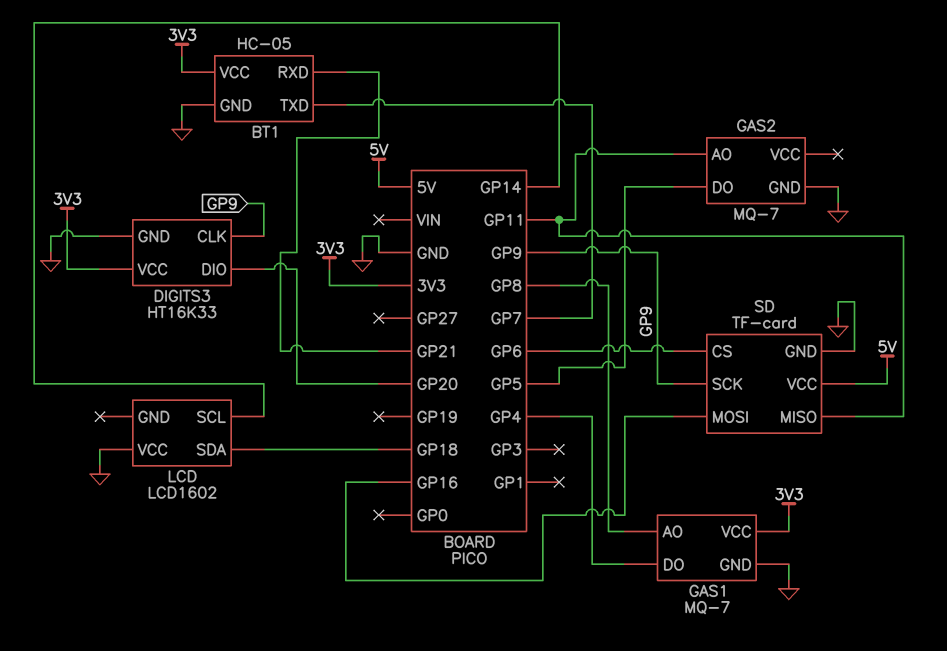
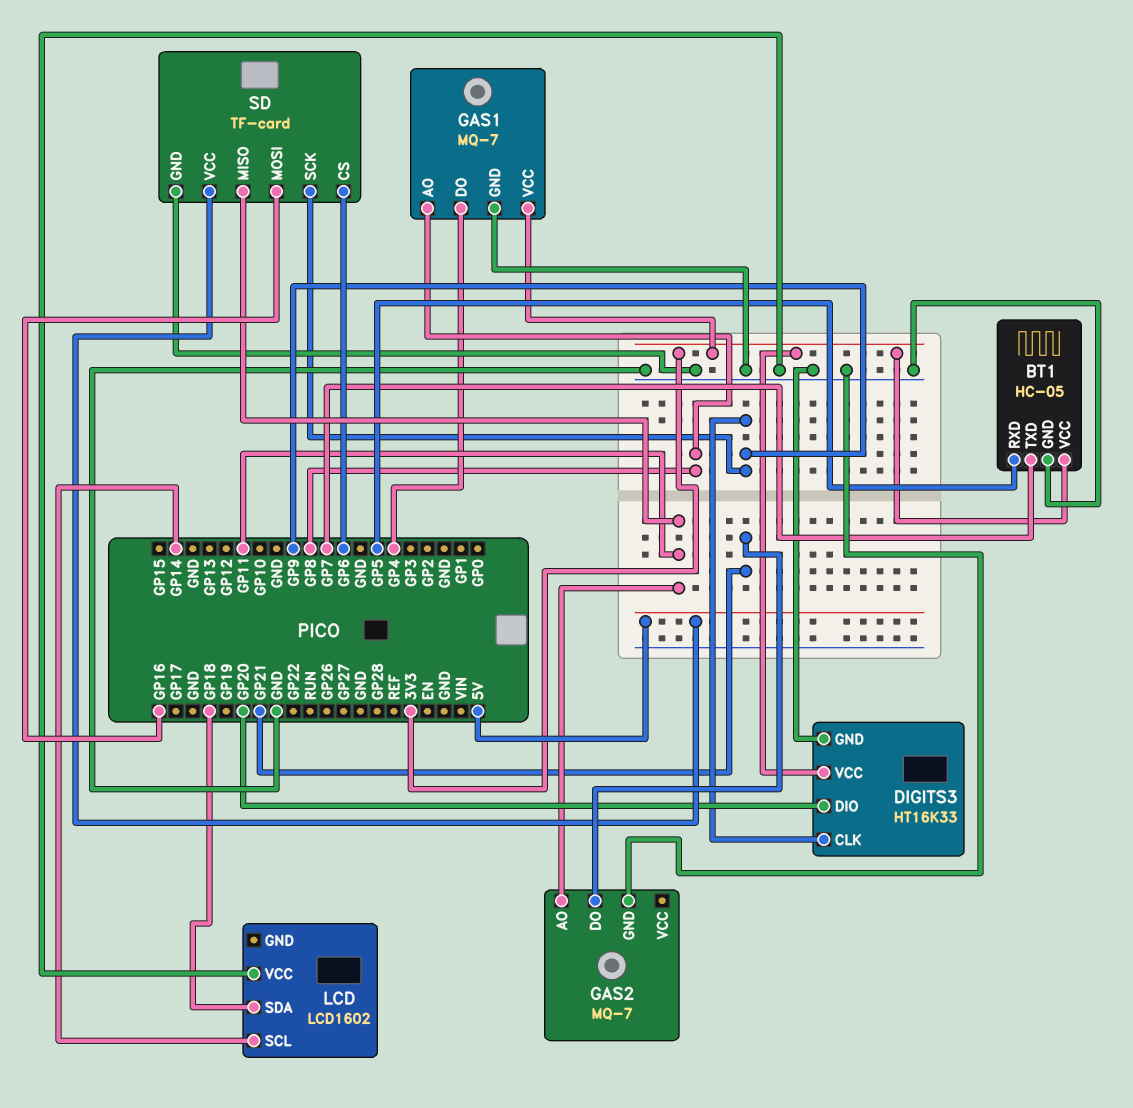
BT1 pin RXD: GP21 -> GP5
GAS2 pin DO: GP5 -> GP21

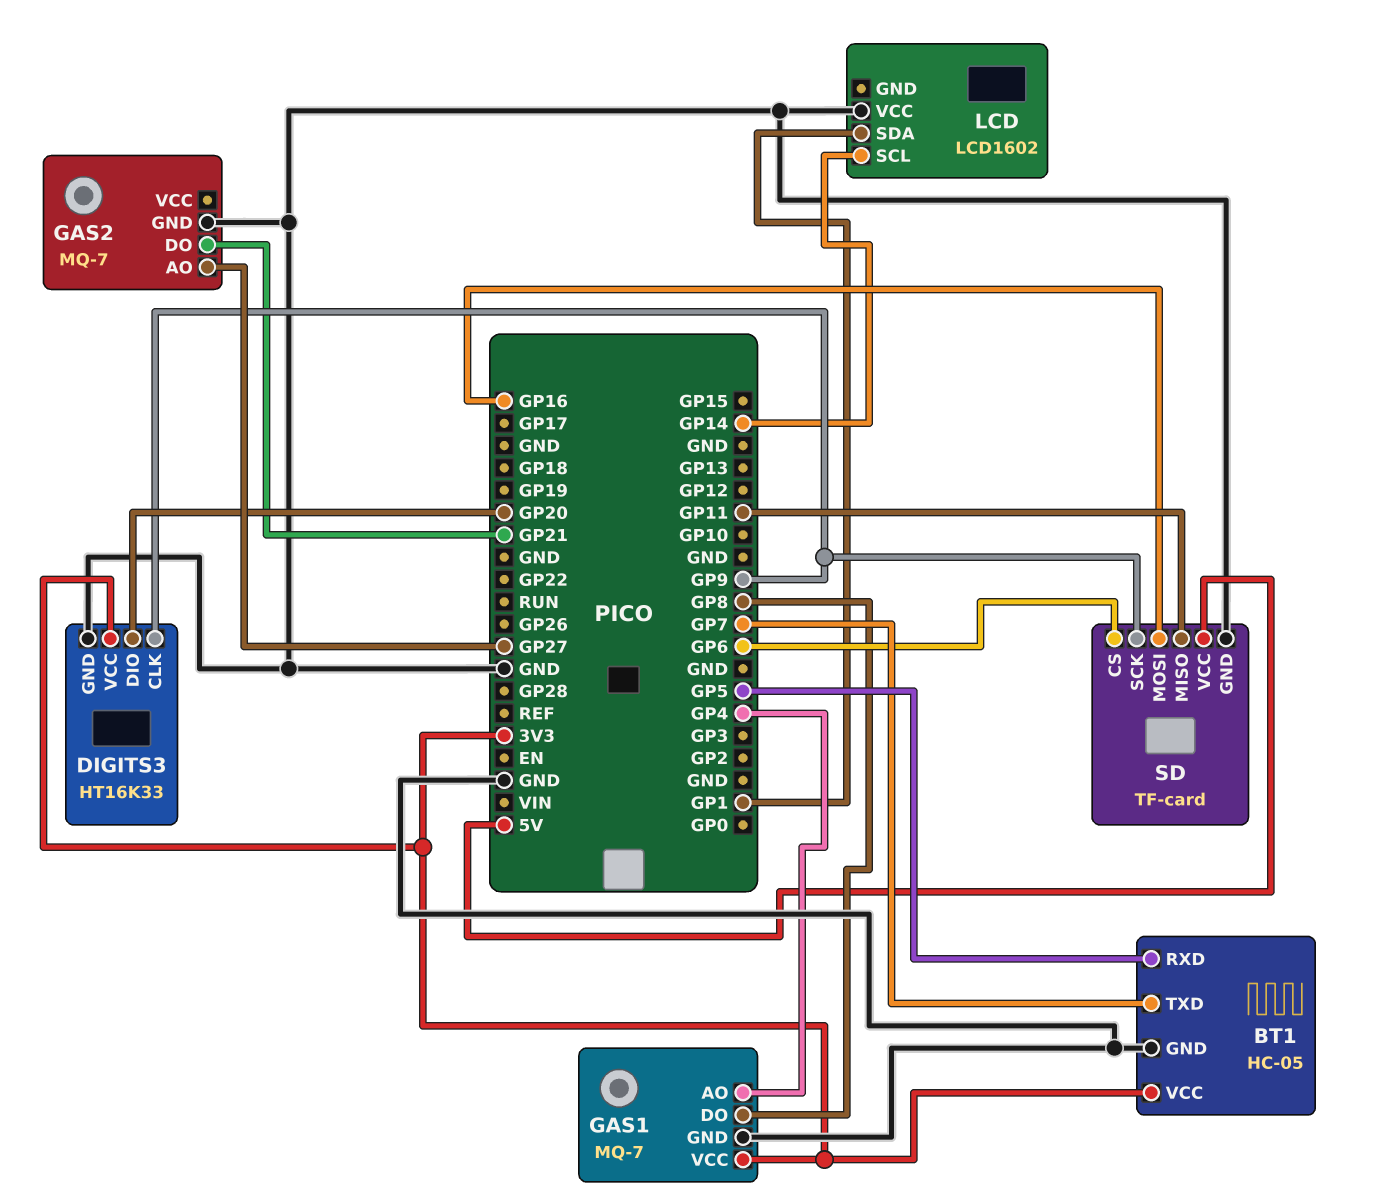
GAS1 pin AO: GP8 -> GP4
GAS1 pin DO: GP4 -> GP8
GAS2 pin AO: GP11 -> GP27
LCD pin SDA: GP18 -> GP1

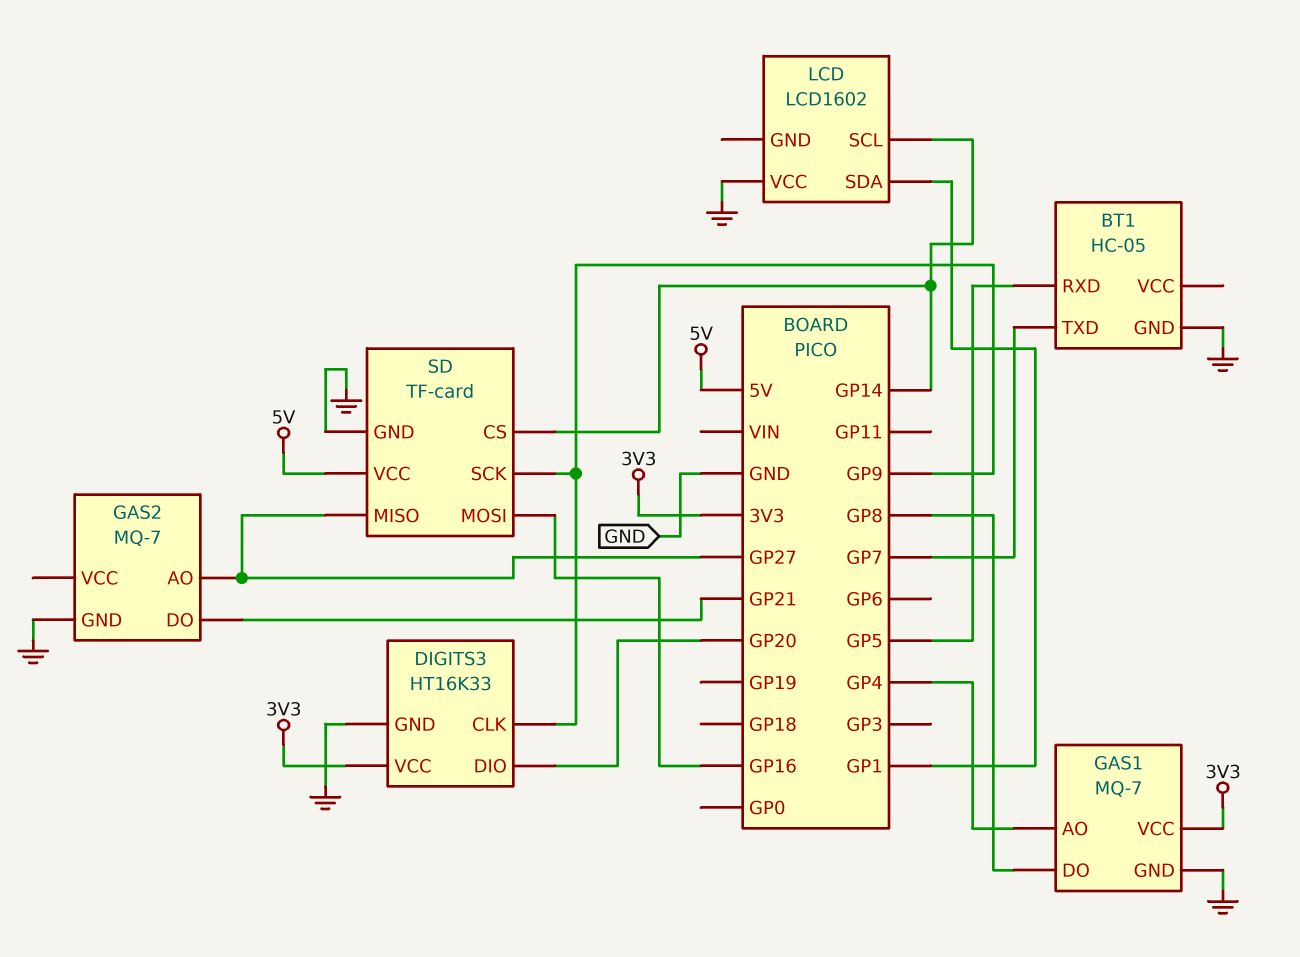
BT1 pin VCC: 3V3 -> none
SD pin CS: GP6 -> GP14
SD pin MISO: GP11 -> GP27

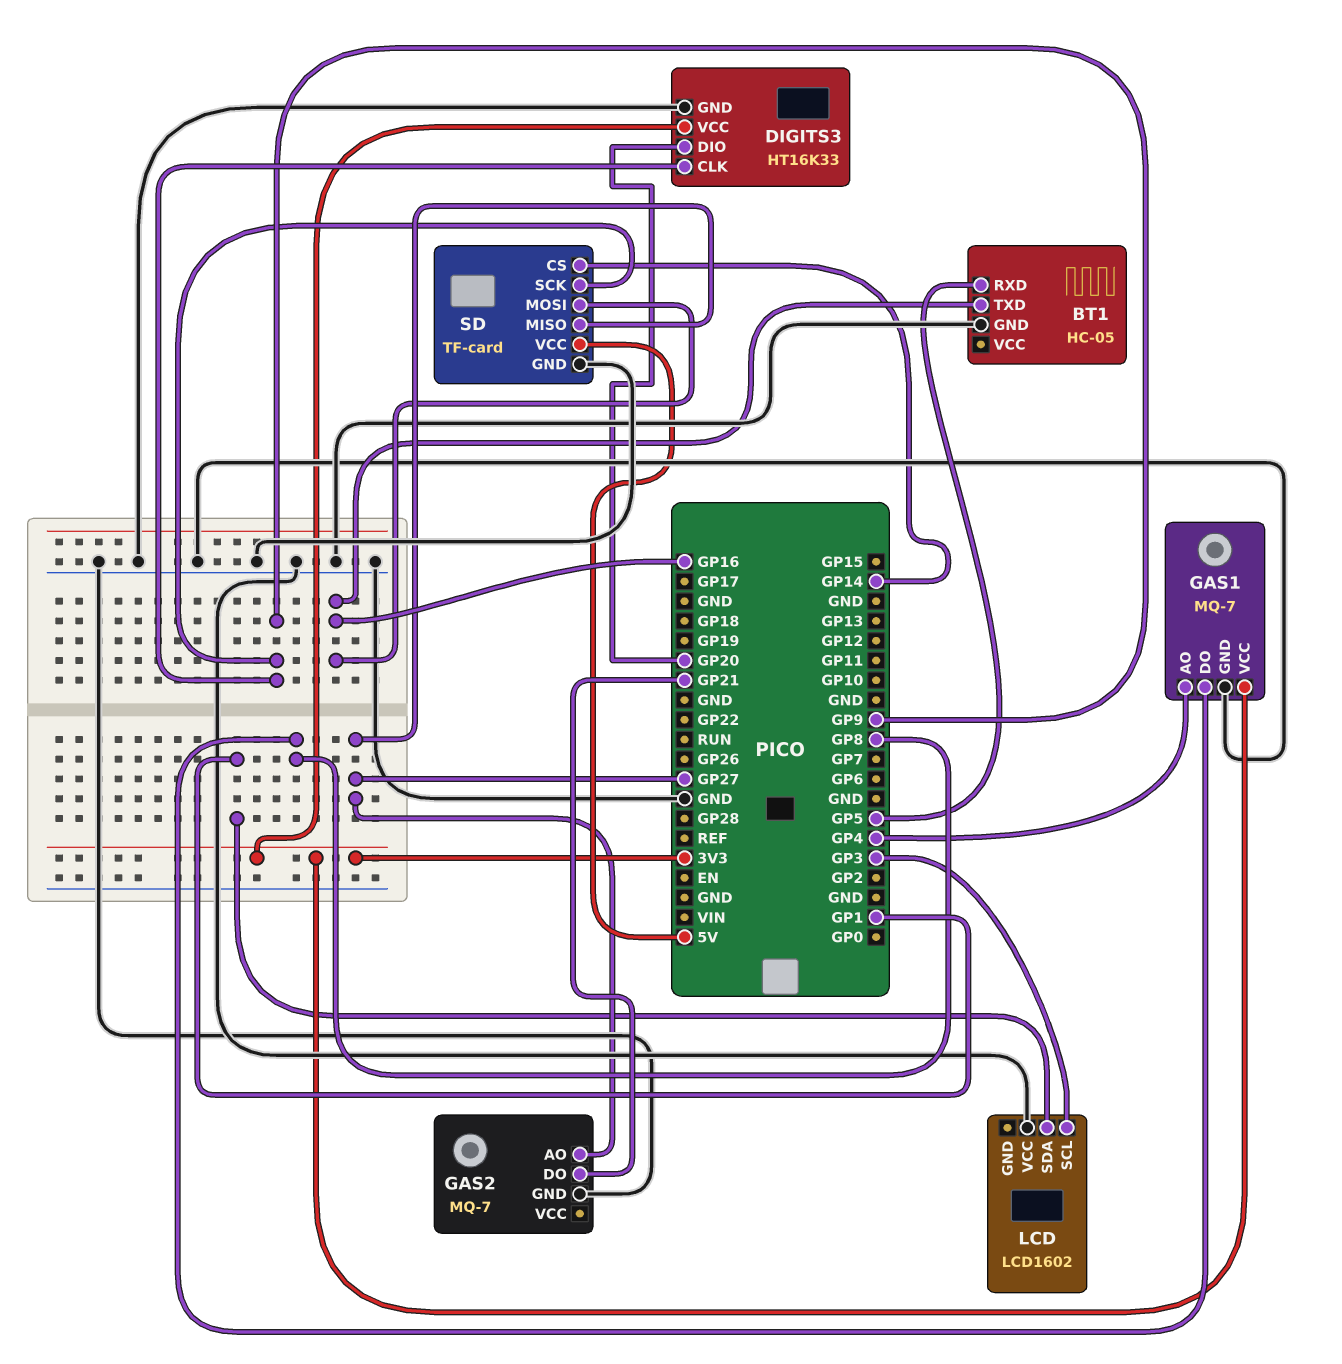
BT1 pin TXD: GP7 -> GP16
LCD pin SCL: GP14 -> GP3

